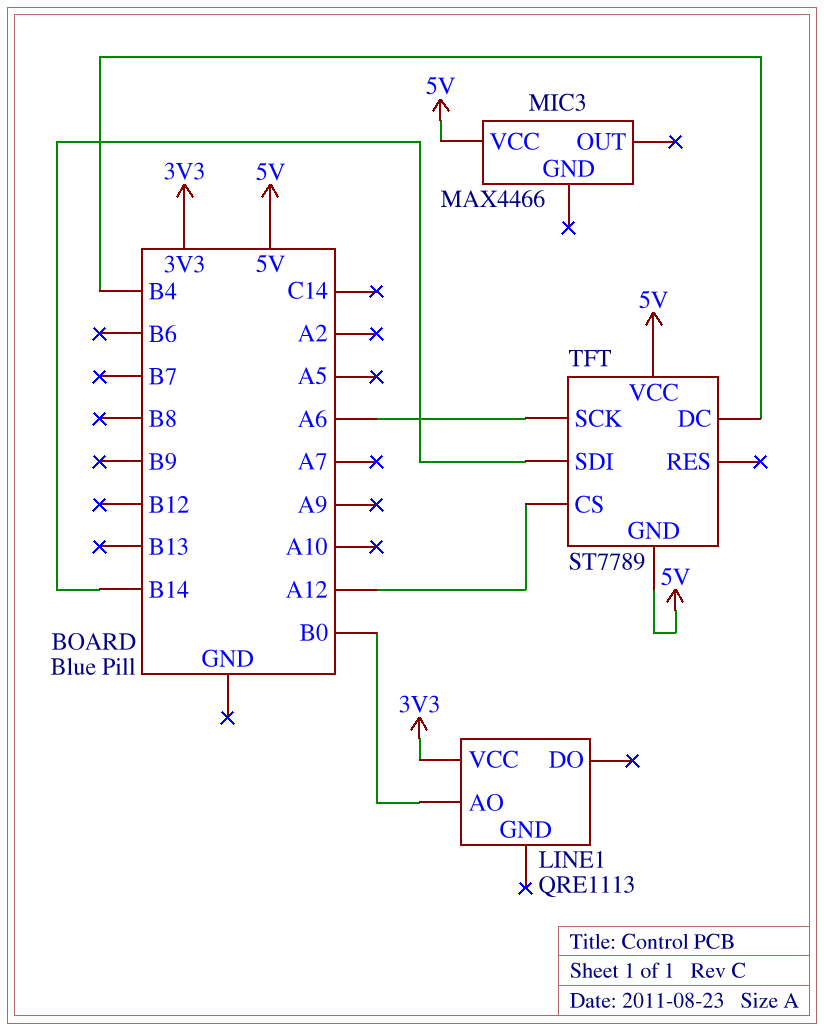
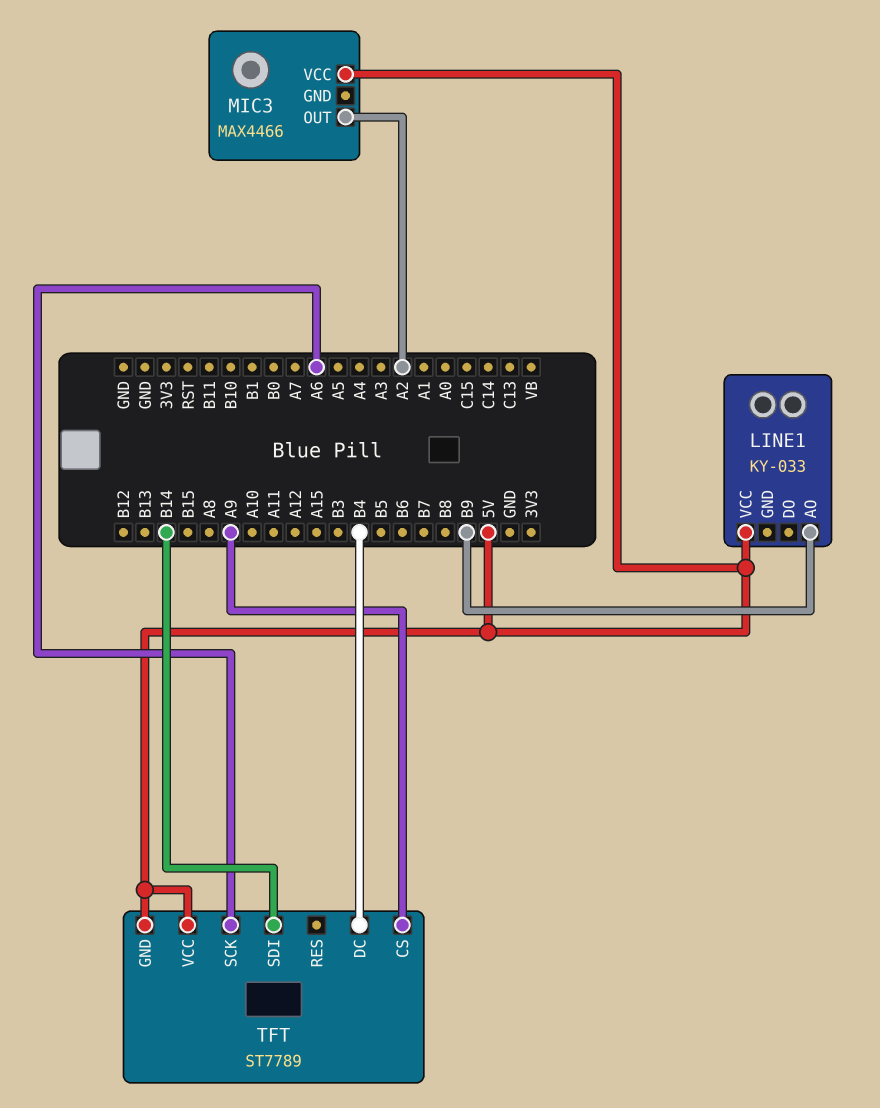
LINE1: QRE1113 -> KY-033
LINE1 pin AO: B0 -> B9
LINE1 pin VCC: 3V3 -> 5V
MIC3 pin OUT: none -> A2
TFT pin CS: A12 -> A9

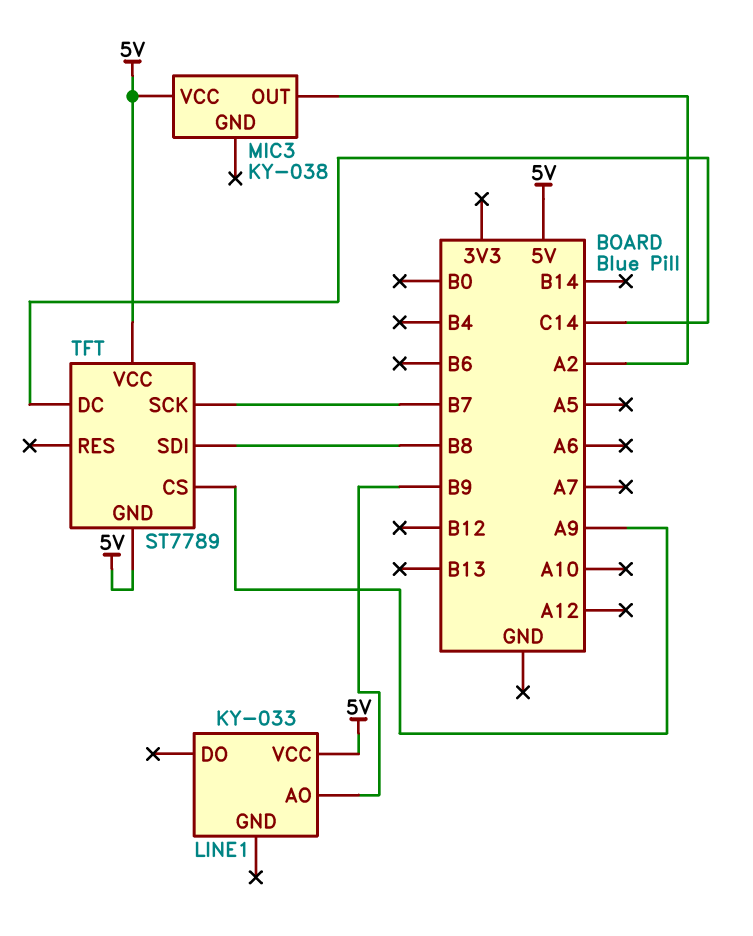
MIC3: MAX4466 -> KY-038
TFT pin DC: B4 -> C14
TFT pin SCK: A6 -> B7
TFT pin SDI: B14 -> B8

